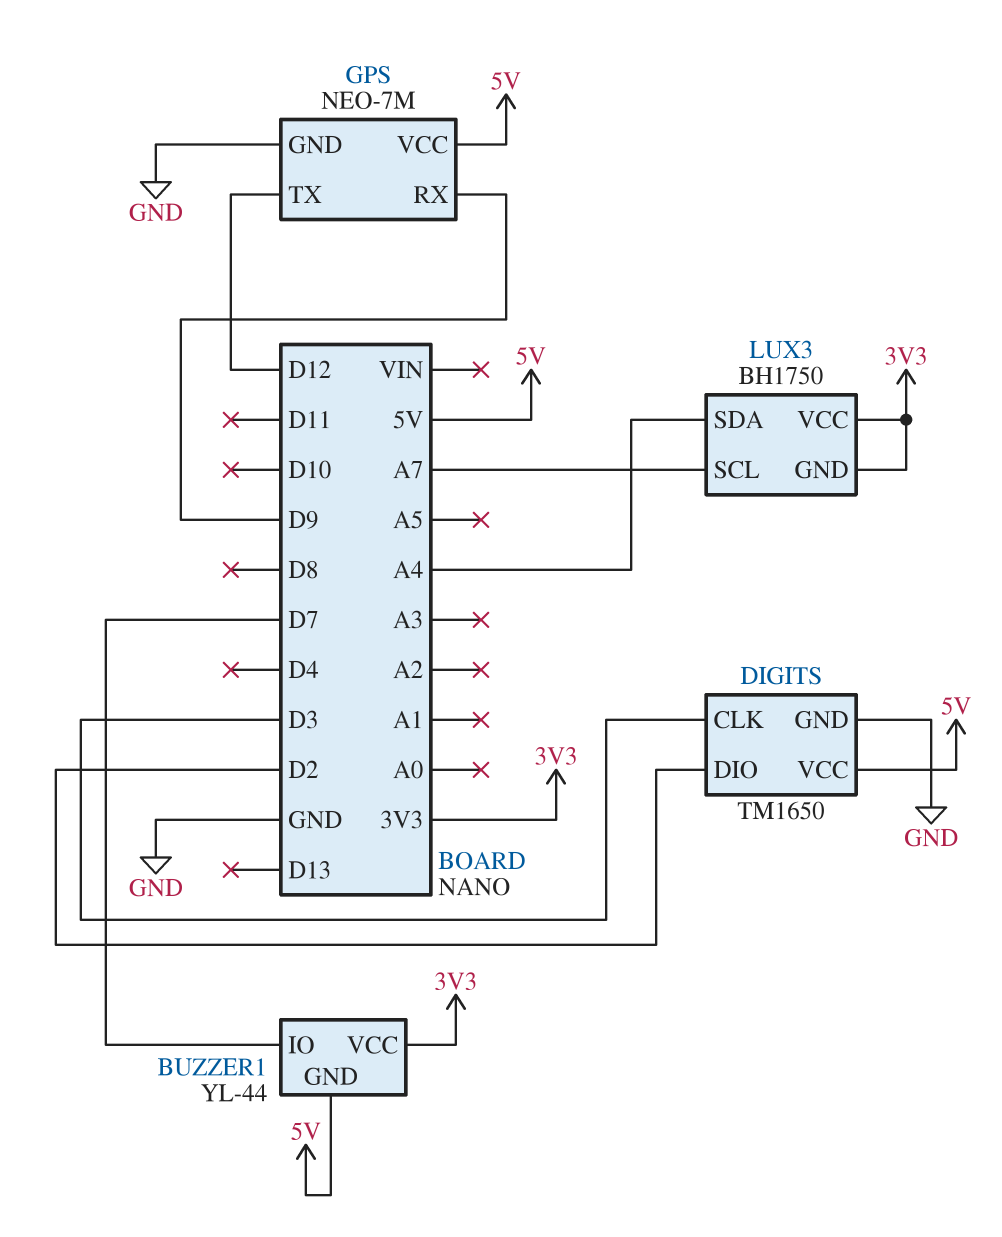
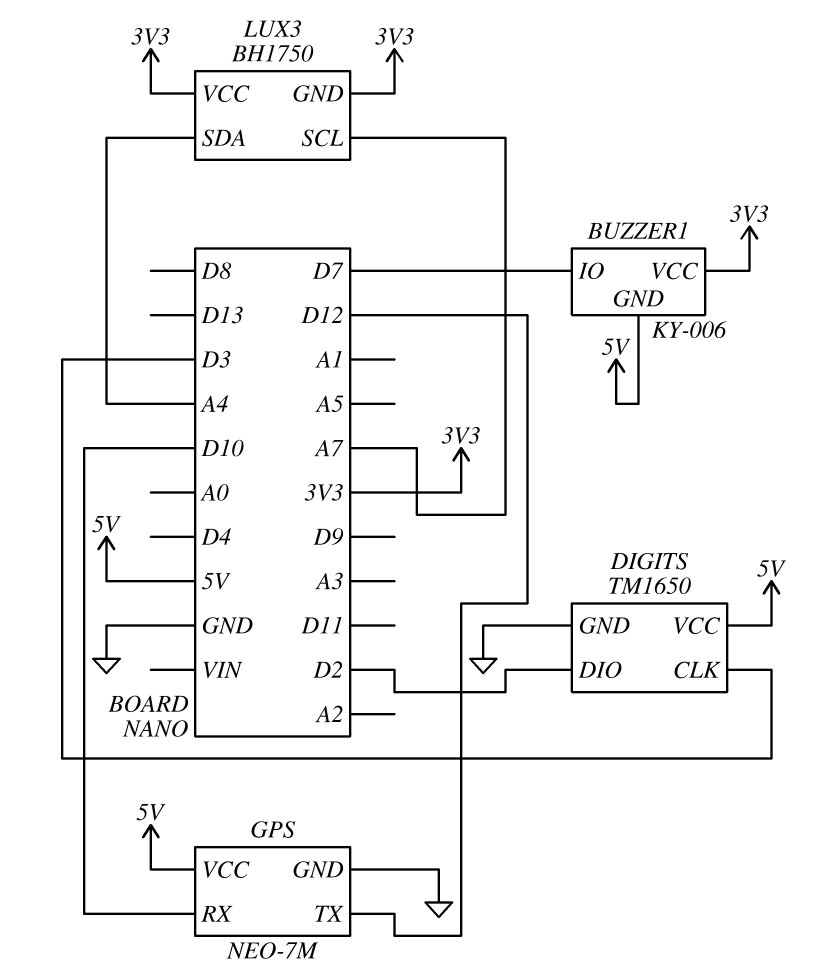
BUZZER1: YL-44 -> KY-006
GPS pin RX: D9 -> D10

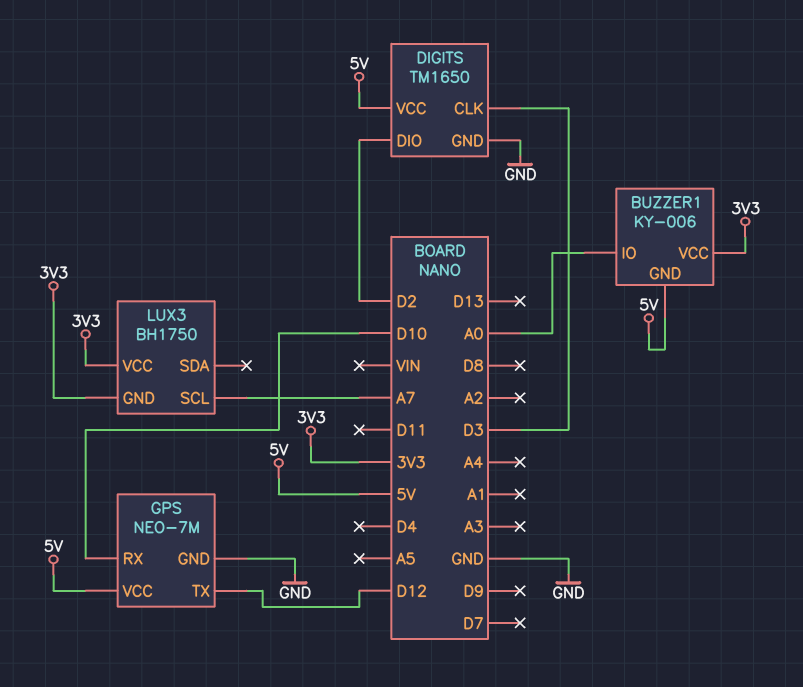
BUZZER1 pin IO: D7 -> A0
LUX3 pin SDA: A4 -> none

